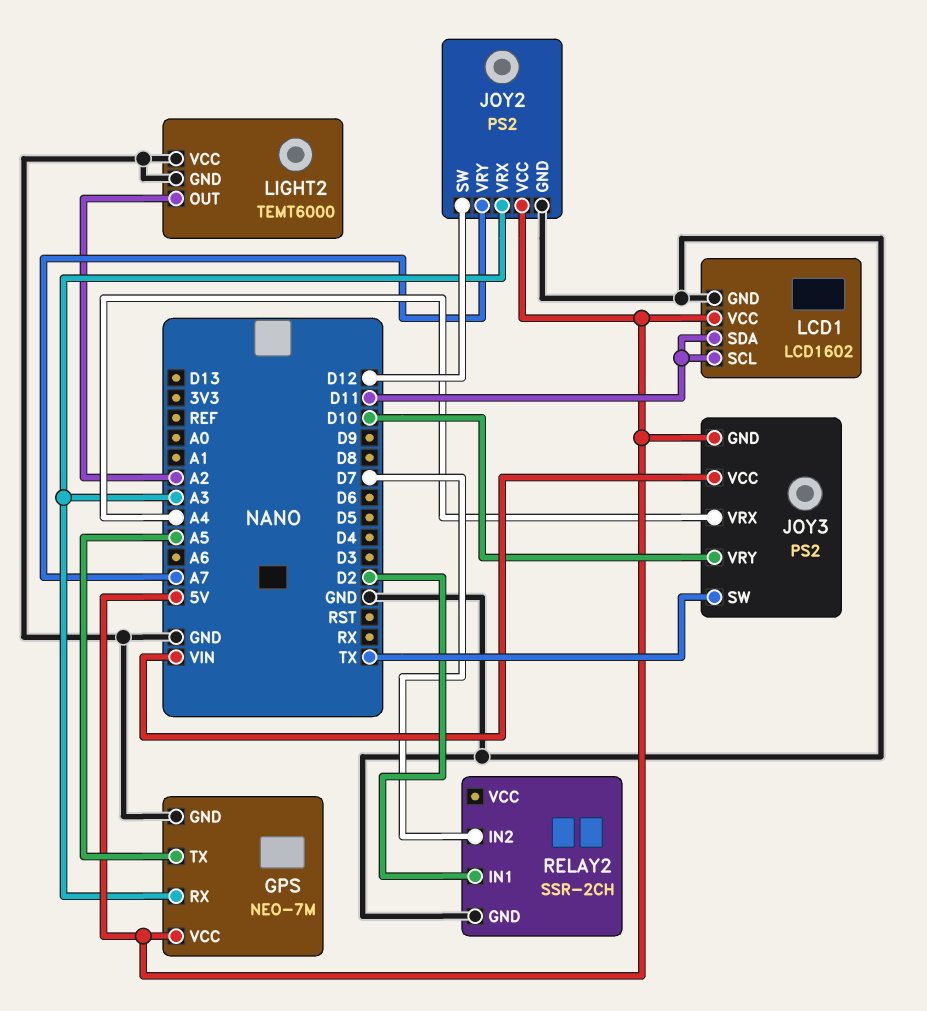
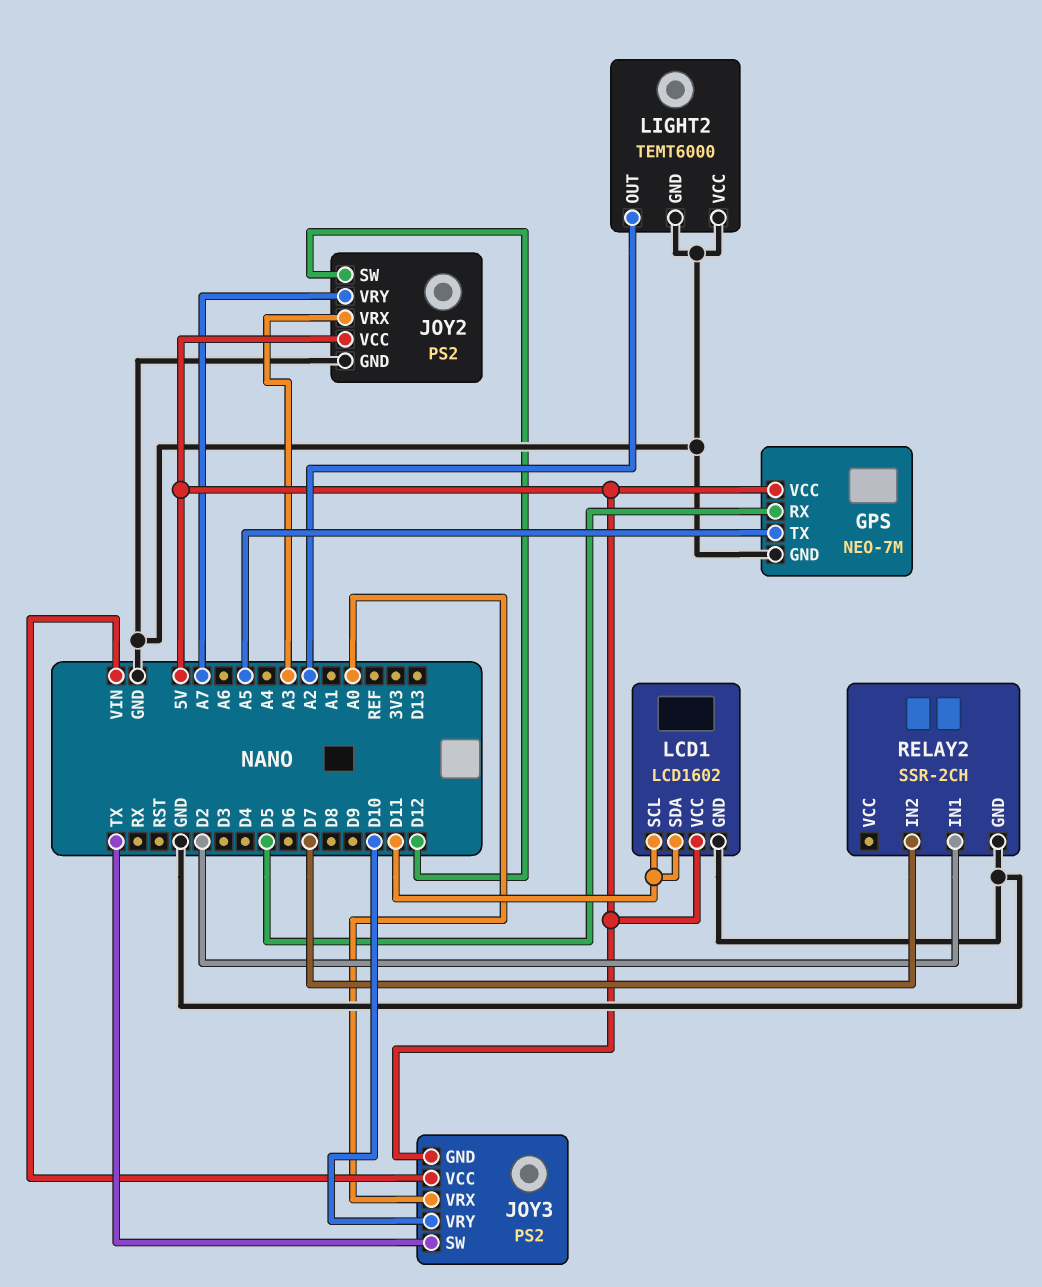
GPS pin RX: A3 -> D5
JOY3 pin VRX: A4 -> A0

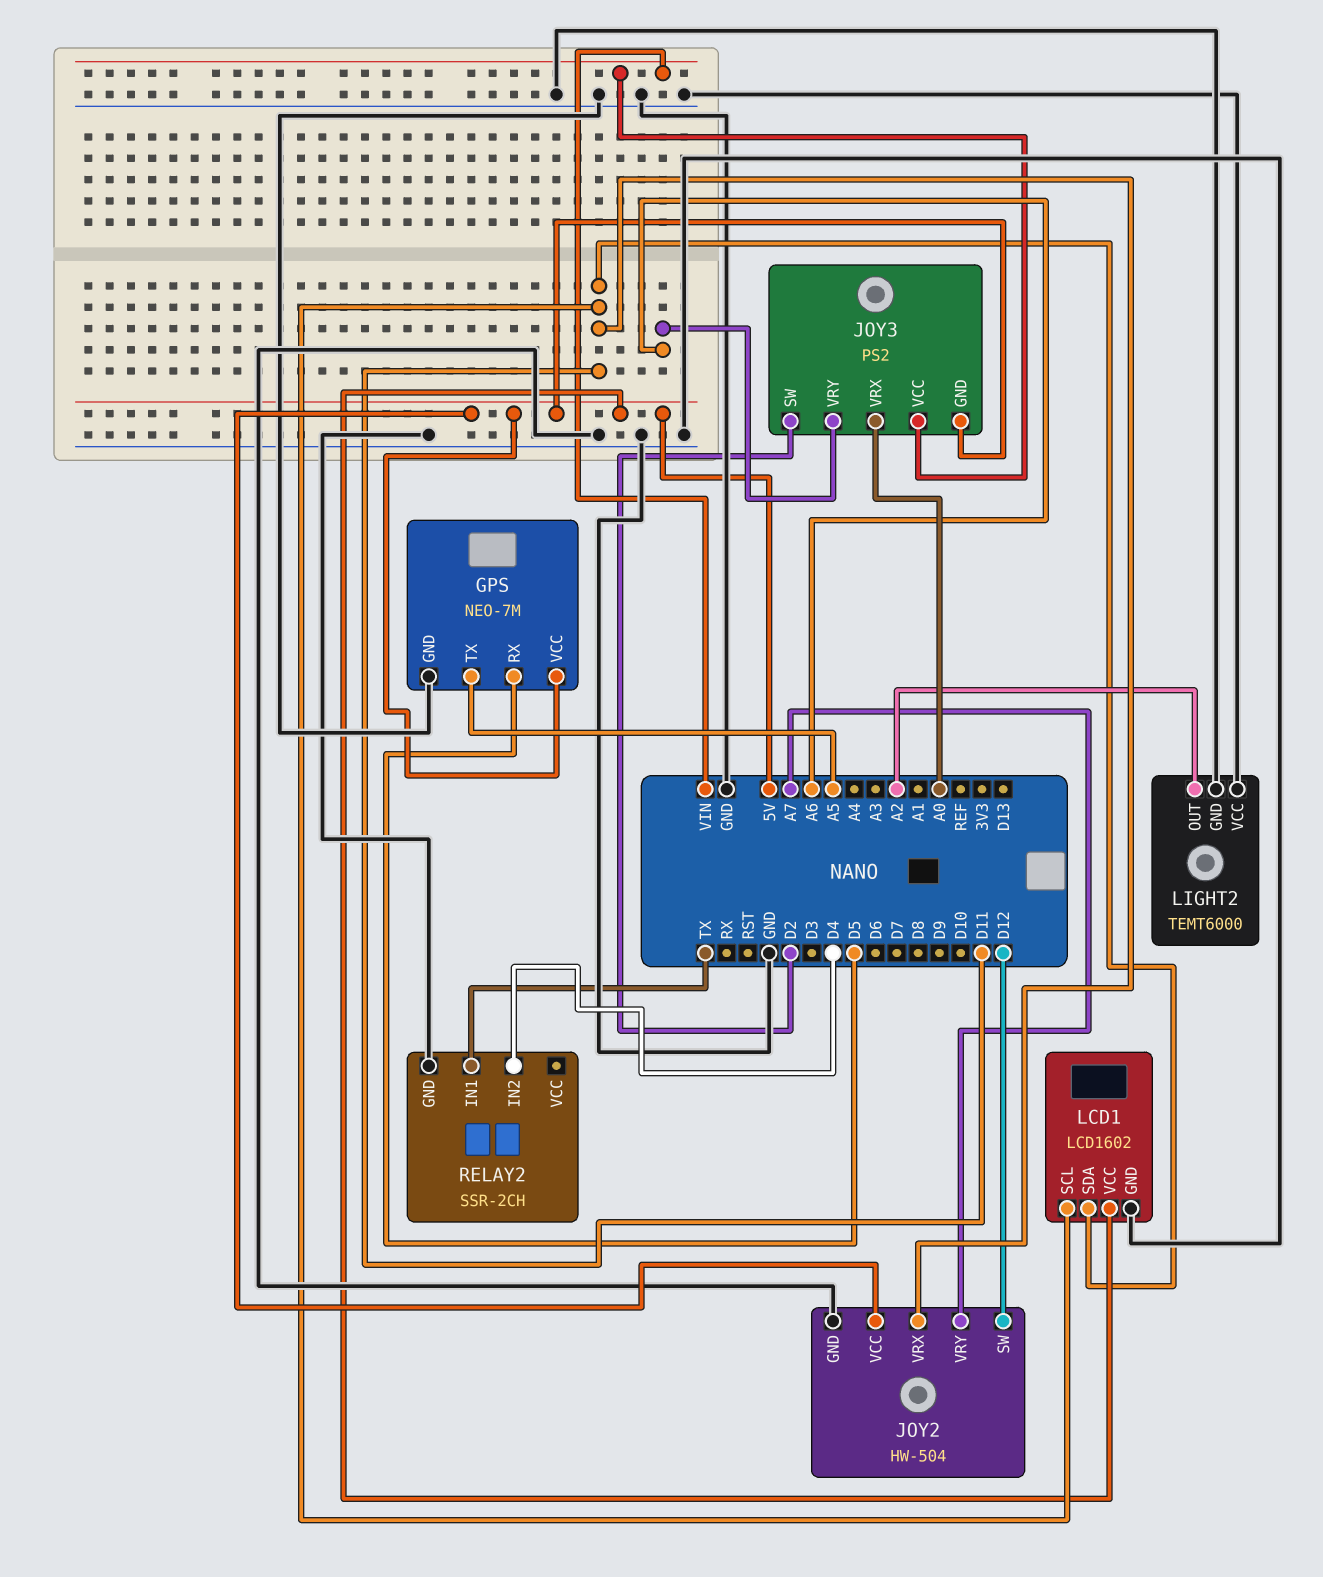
JOY2: PS2 -> HW-504
JOY2 pin VRX: A3 -> D11
JOY3 pin SW: TX -> D2
JOY3 pin VRY: D10 -> A6
RELAY2 pin IN1: D2 -> TX
RELAY2 pin IN2: D7 -> D4

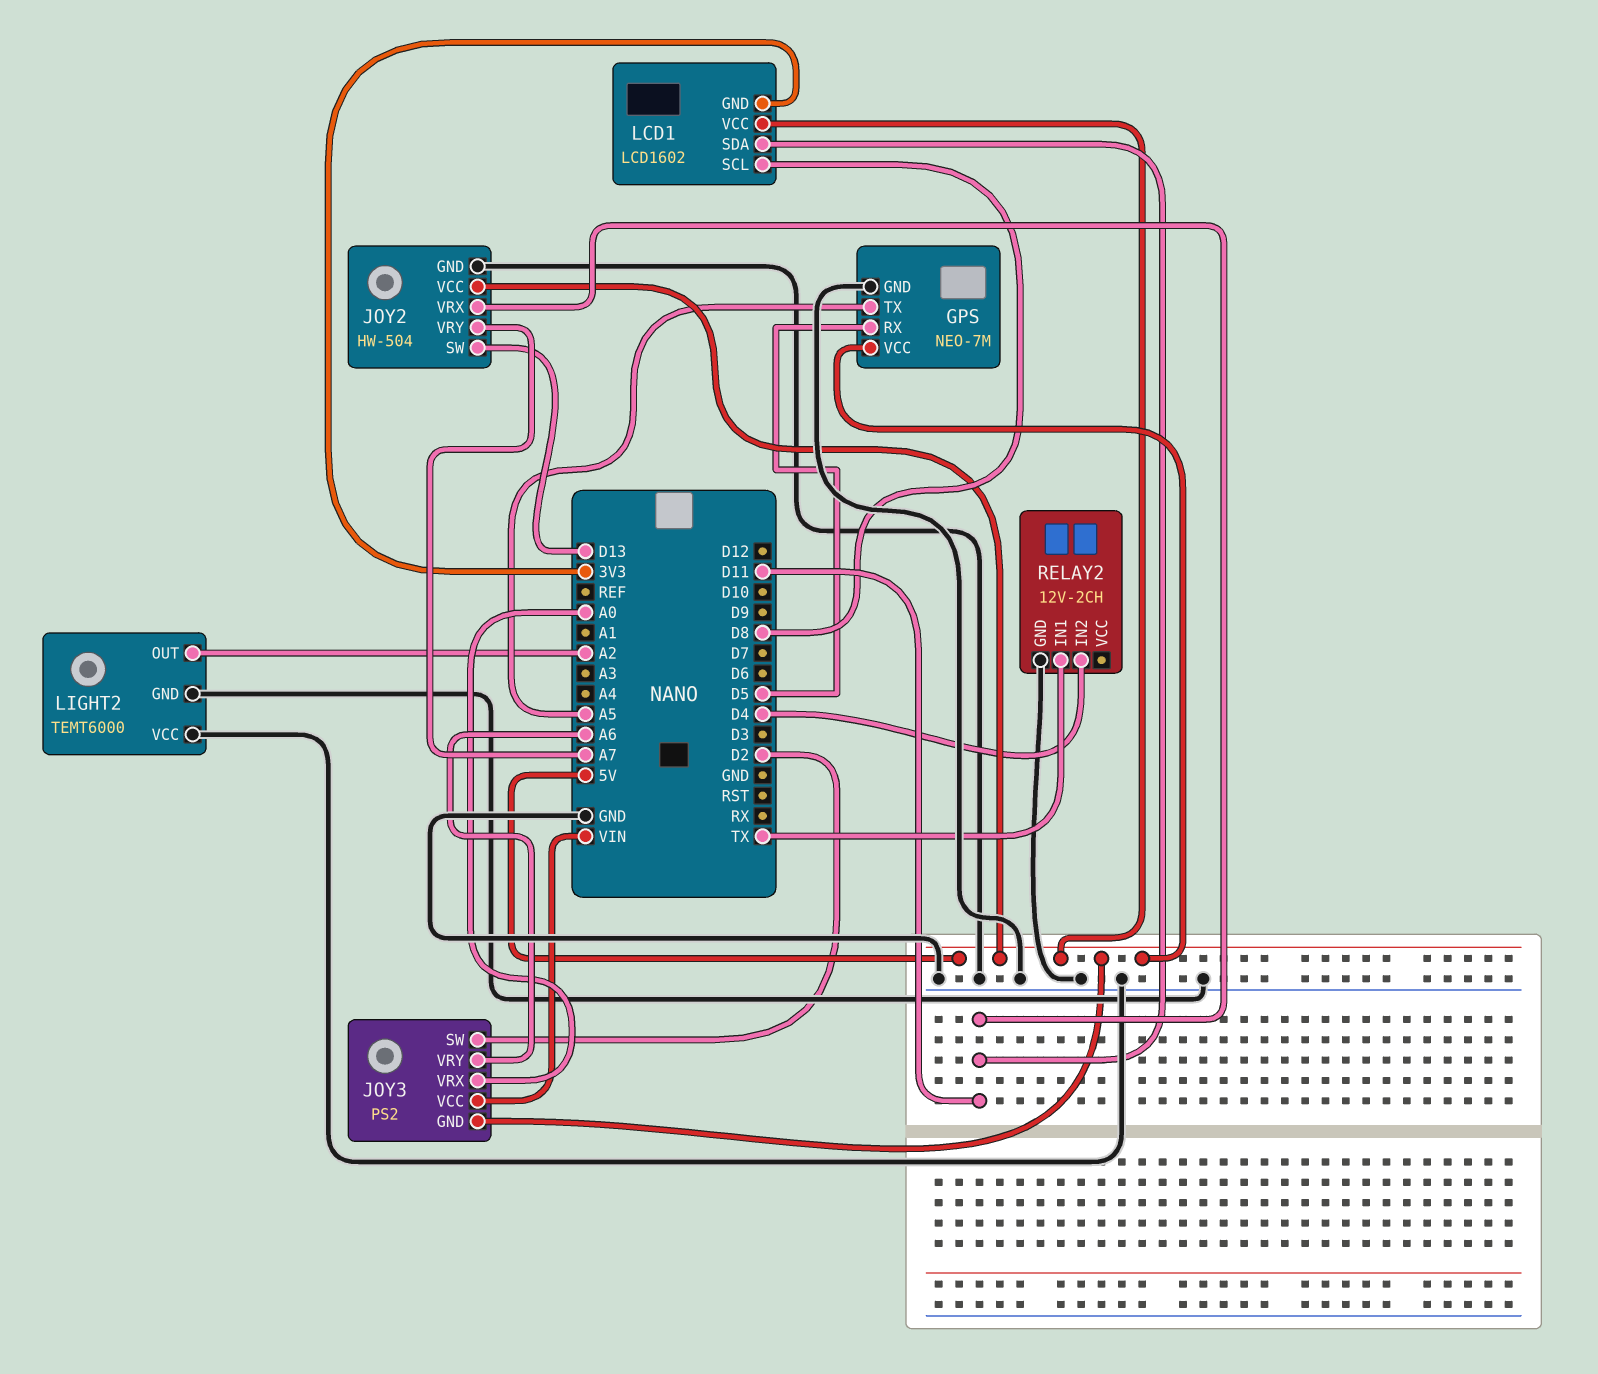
JOY2 pin SW: D12 -> D13
LCD1 pin GND: GND -> 3V3
LCD1 pin SCL: D11 -> D8
RELAY2: SSR-2CH -> 12V-2CH

